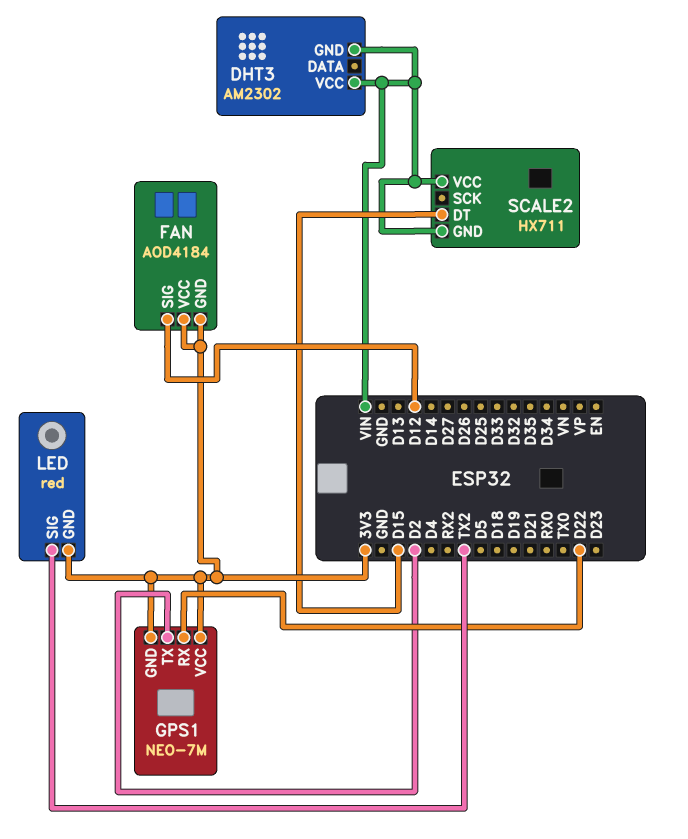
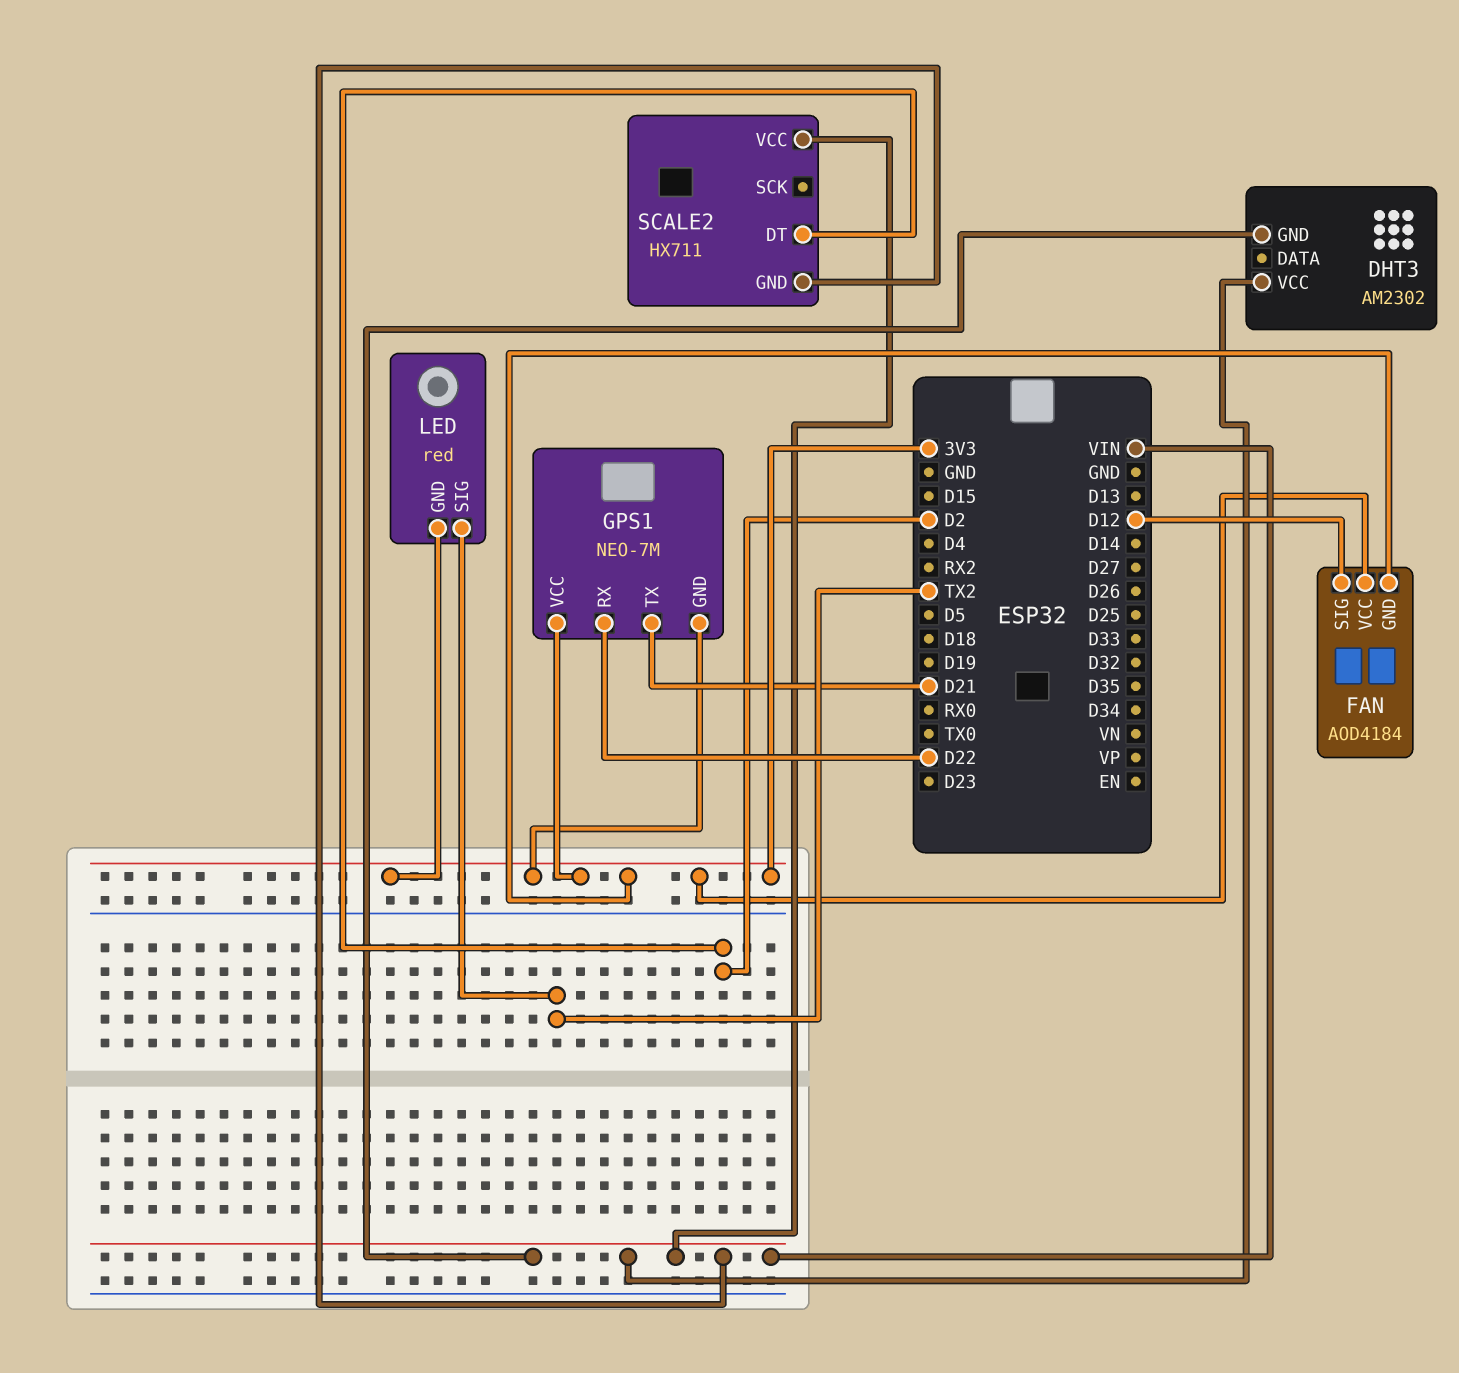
GPS1 pin TX: D2 -> D21
SCALE2 pin DT: D15 -> D2

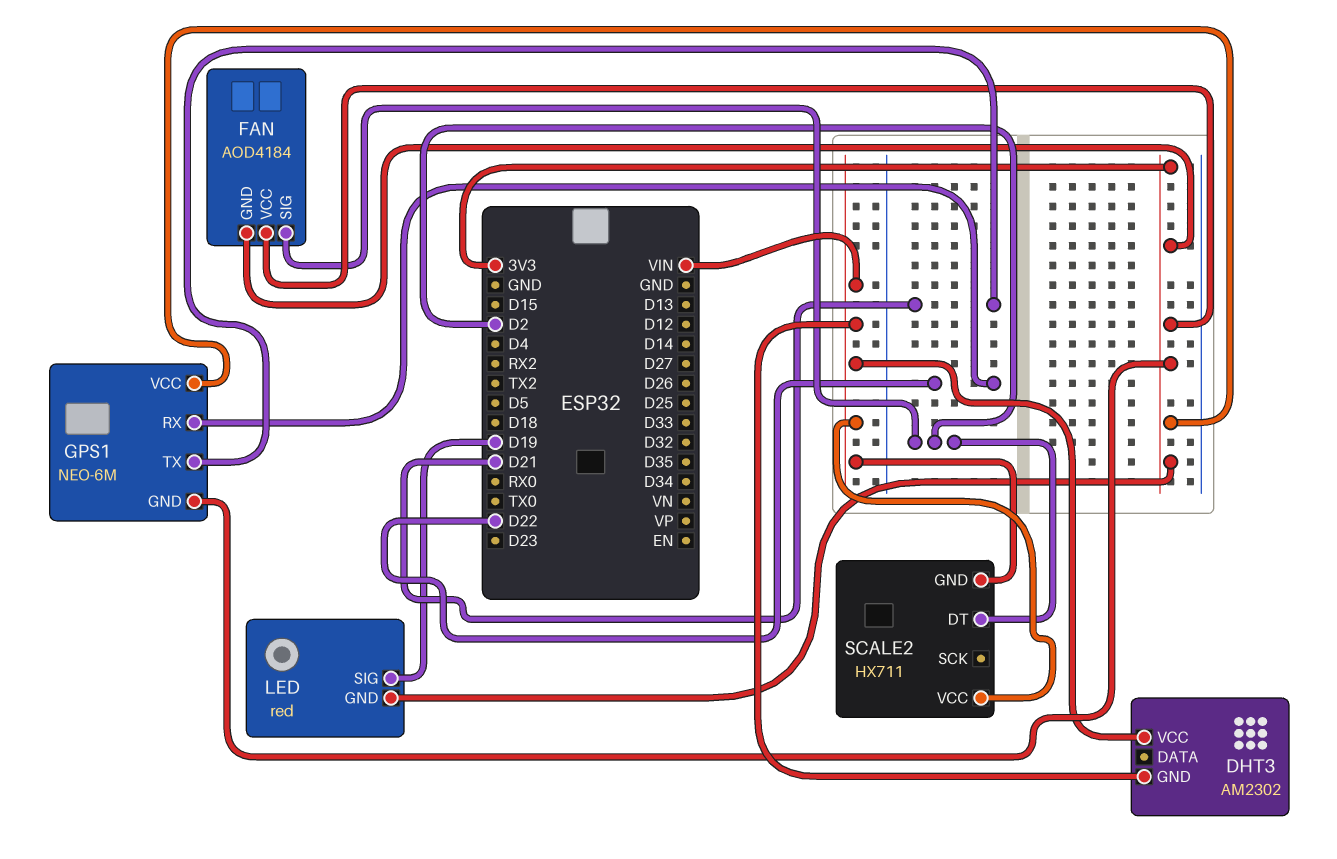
FAN pin SIG: D12 -> D2
GPS1: NEO-7M -> NEO-6M
LED pin SIG: TX2 -> D19

